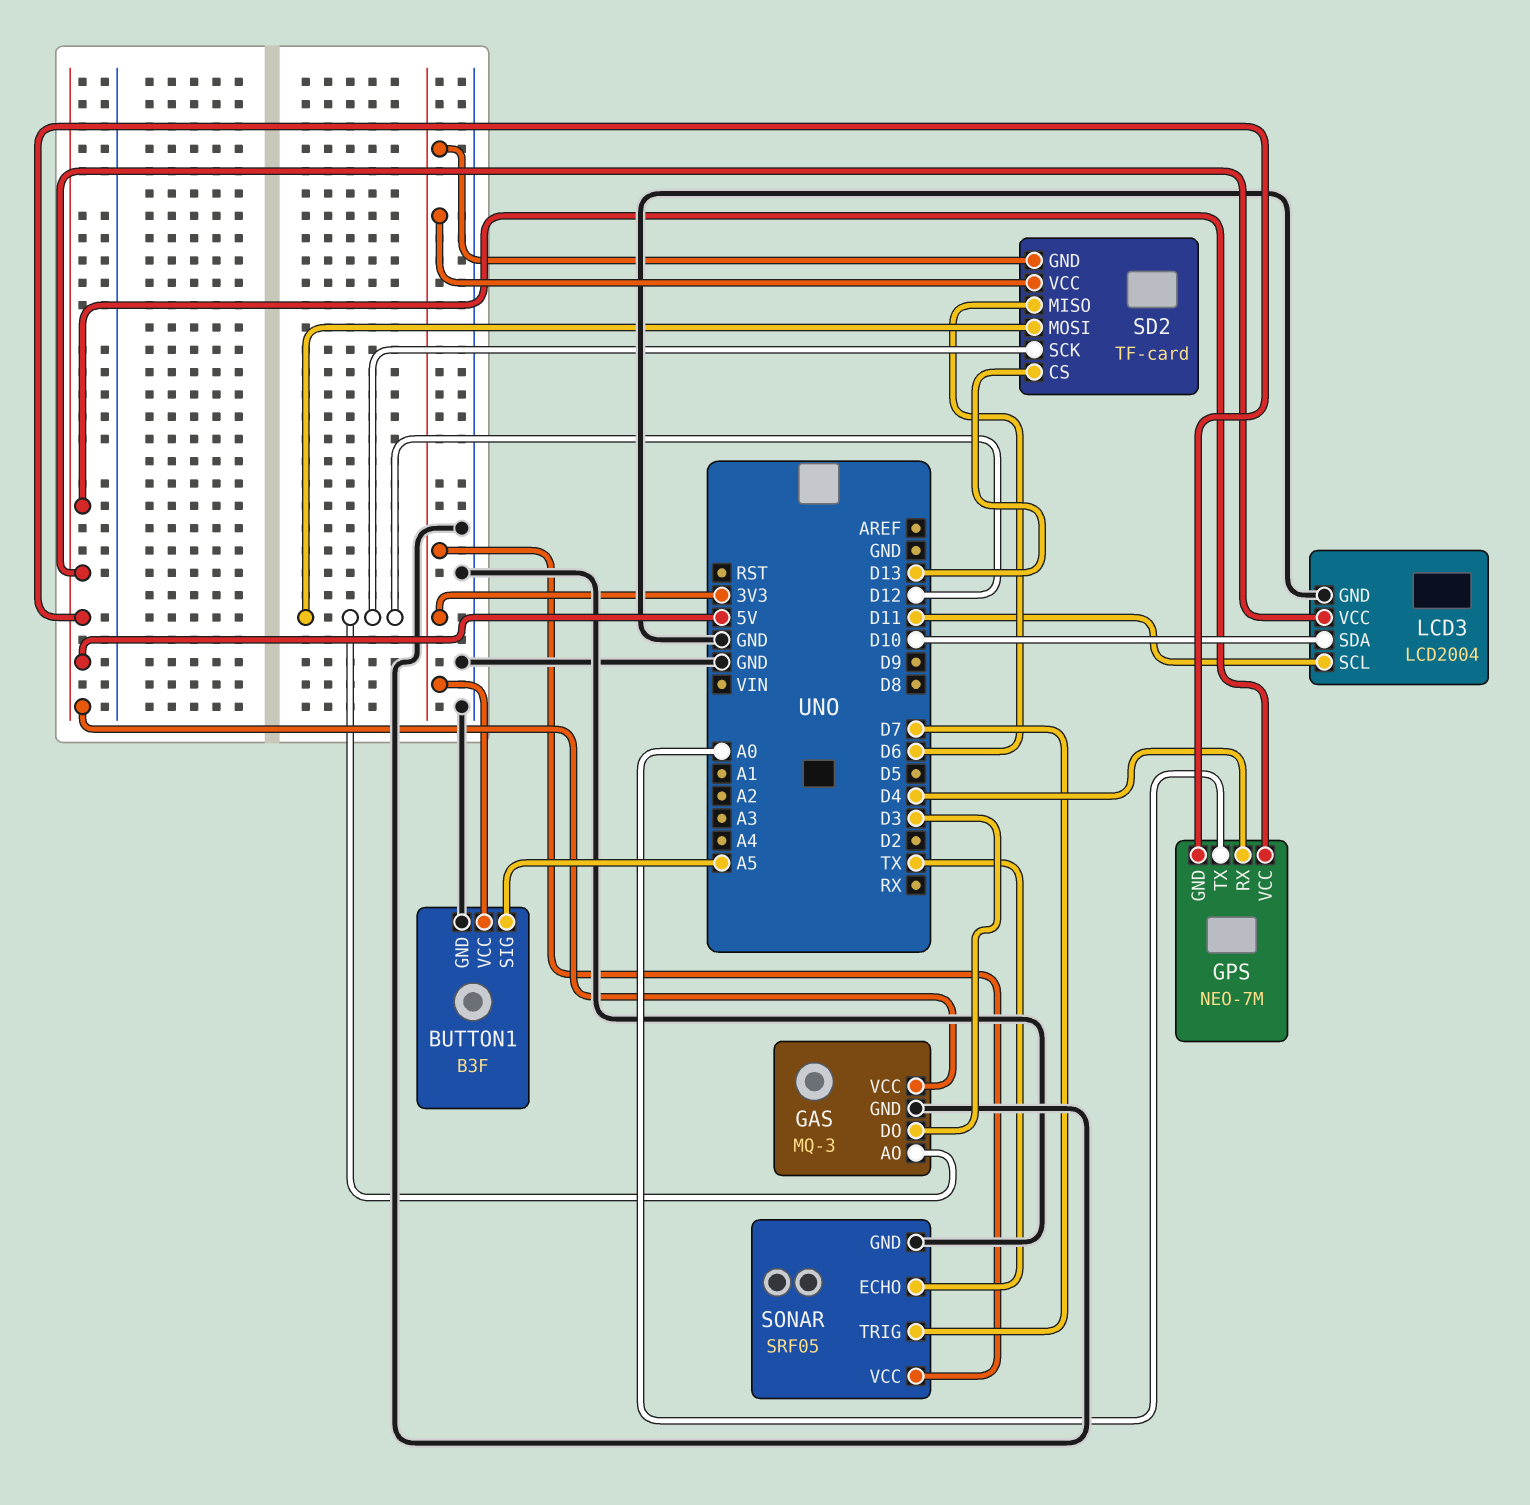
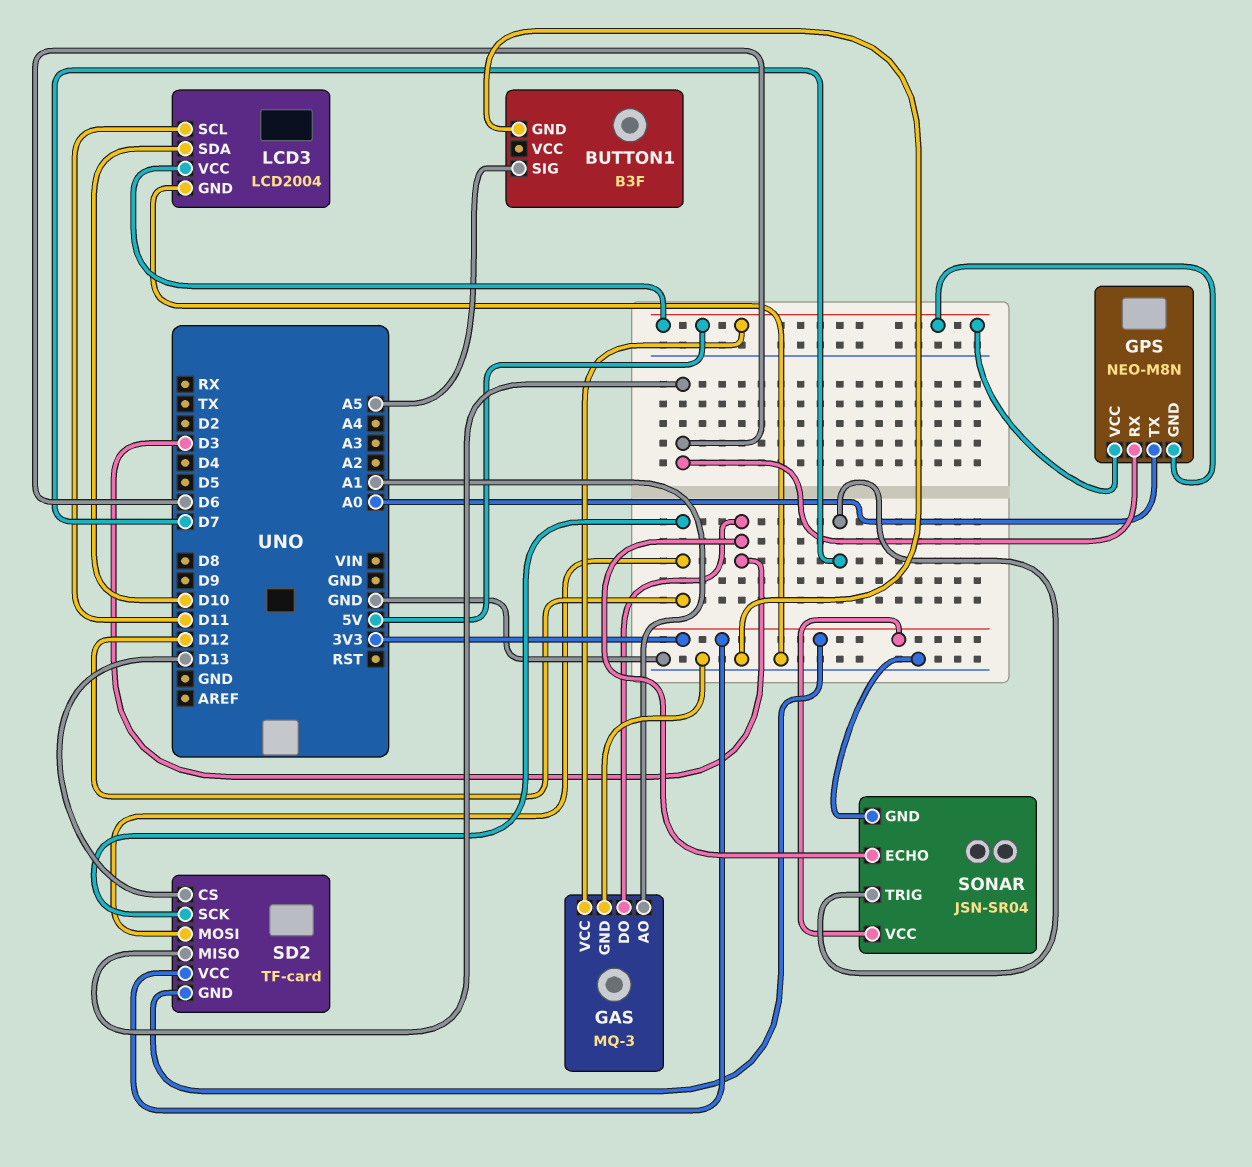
BUTTON1 pin VCC: 3V3 -> none
GAS pin AO: D12 -> A1
GPS: NEO-7M -> NEO-M8N
GPS pin RX: D4 -> D6
SONAR: SRF05 -> JSN-SR04
SONAR pin ECHO: TX -> D3

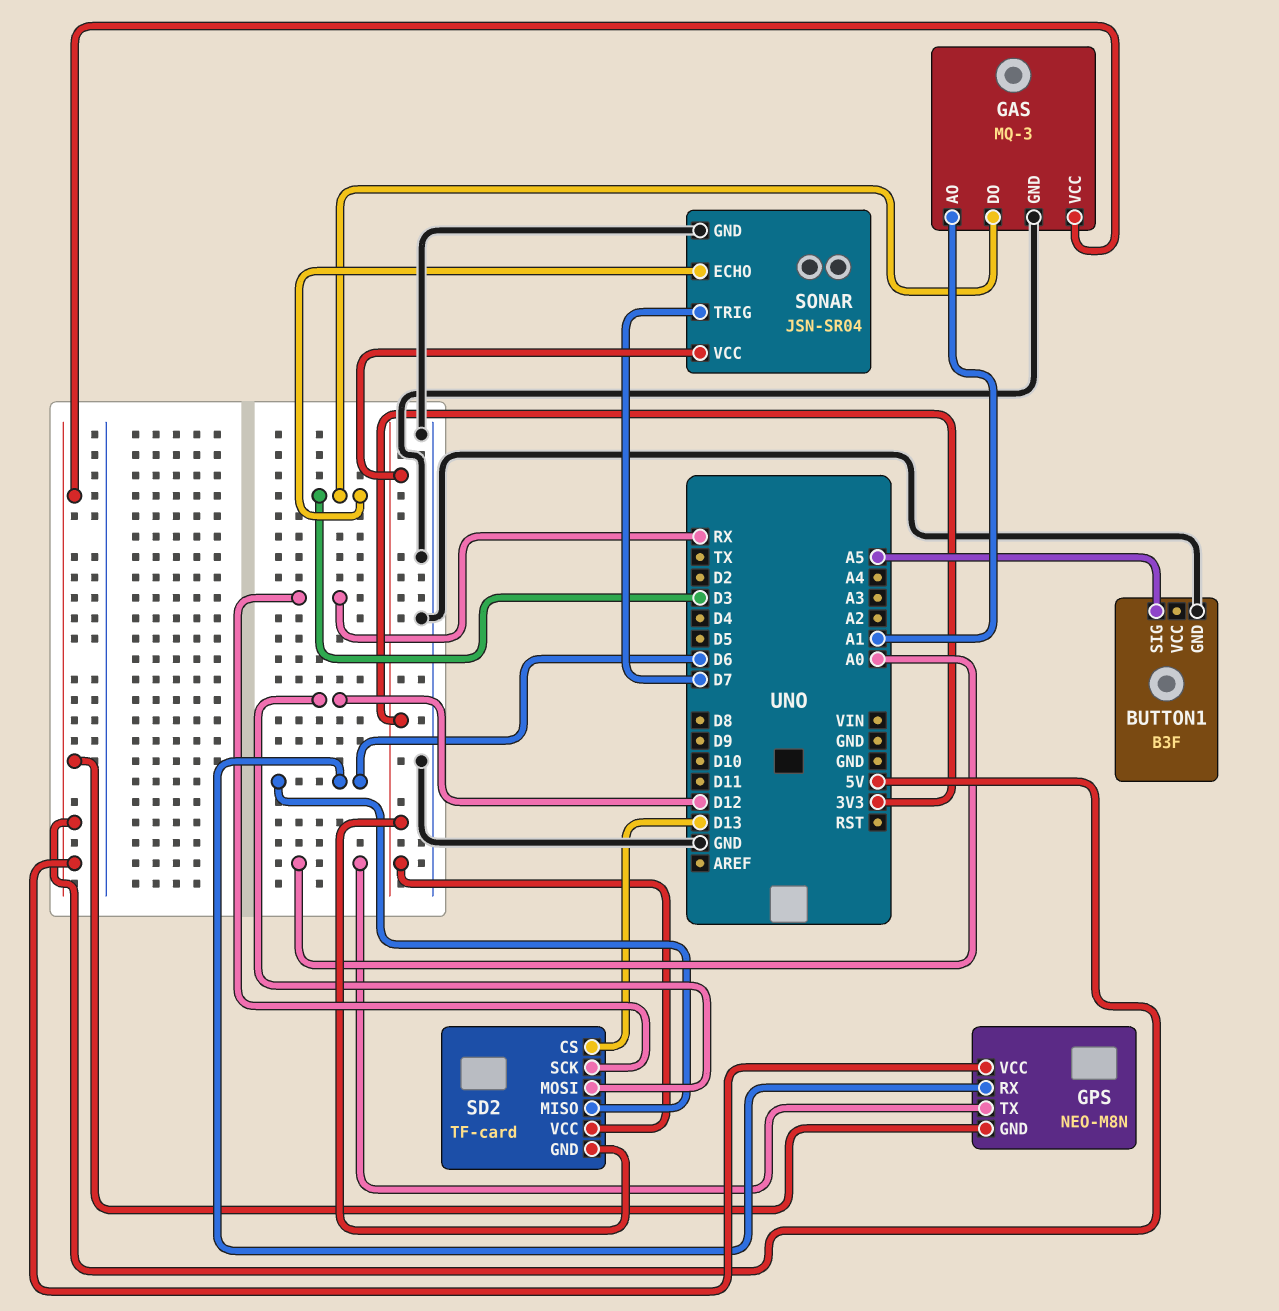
LCD3: LCD2004 -> none
LCD3 pin GND: GND -> none
LCD3 pin SCL: D11 -> none
LCD3 pin SDA: D10 -> none
LCD3 pin VCC: 5V -> none
SD2 pin SCK: D12 -> RX

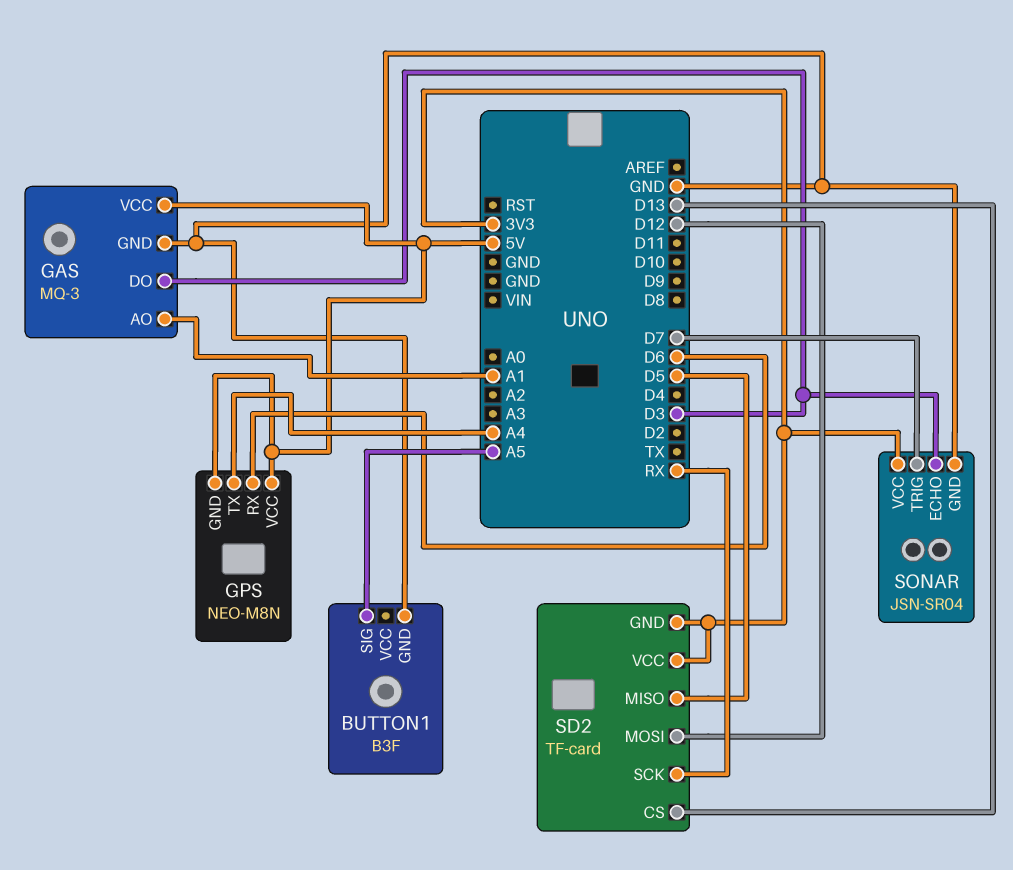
GPS pin TX: A0 -> A4
SD2 pin MISO: D6 -> D5

